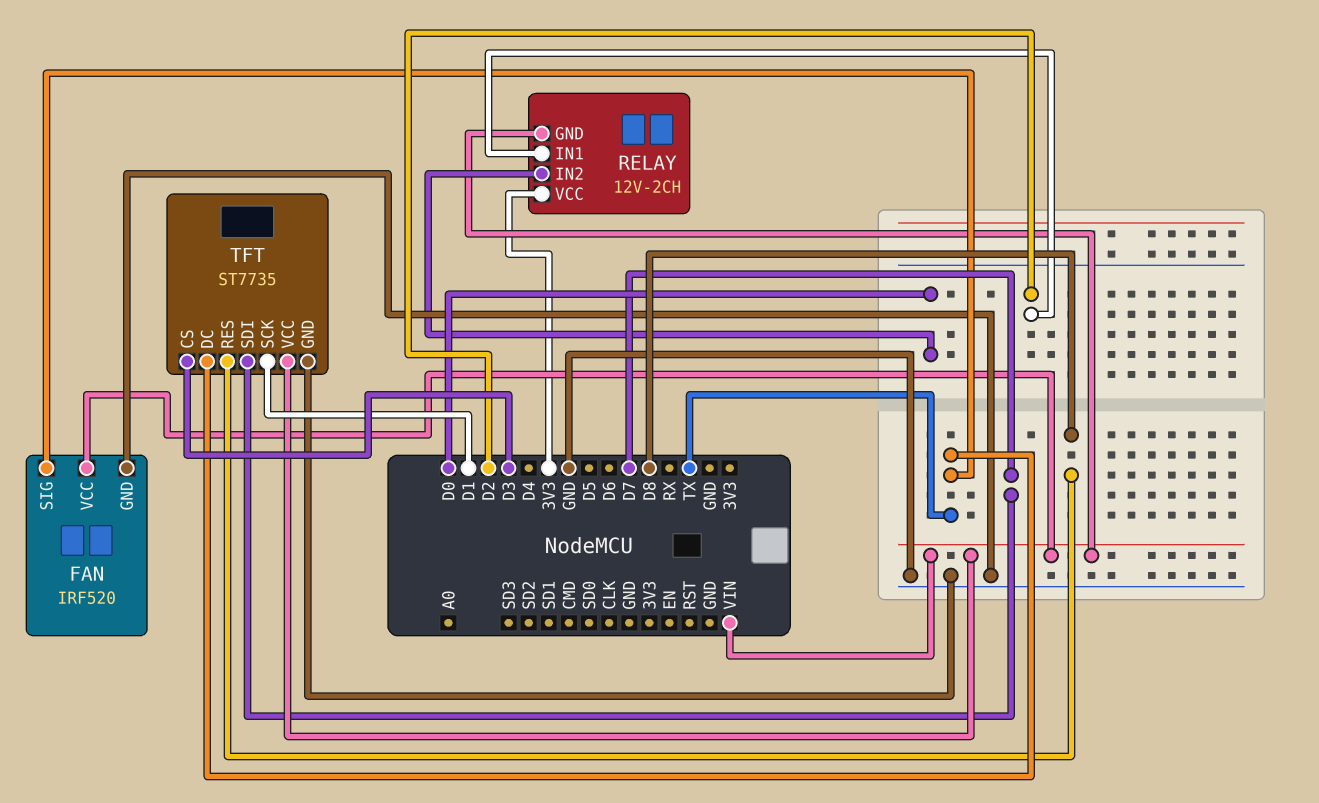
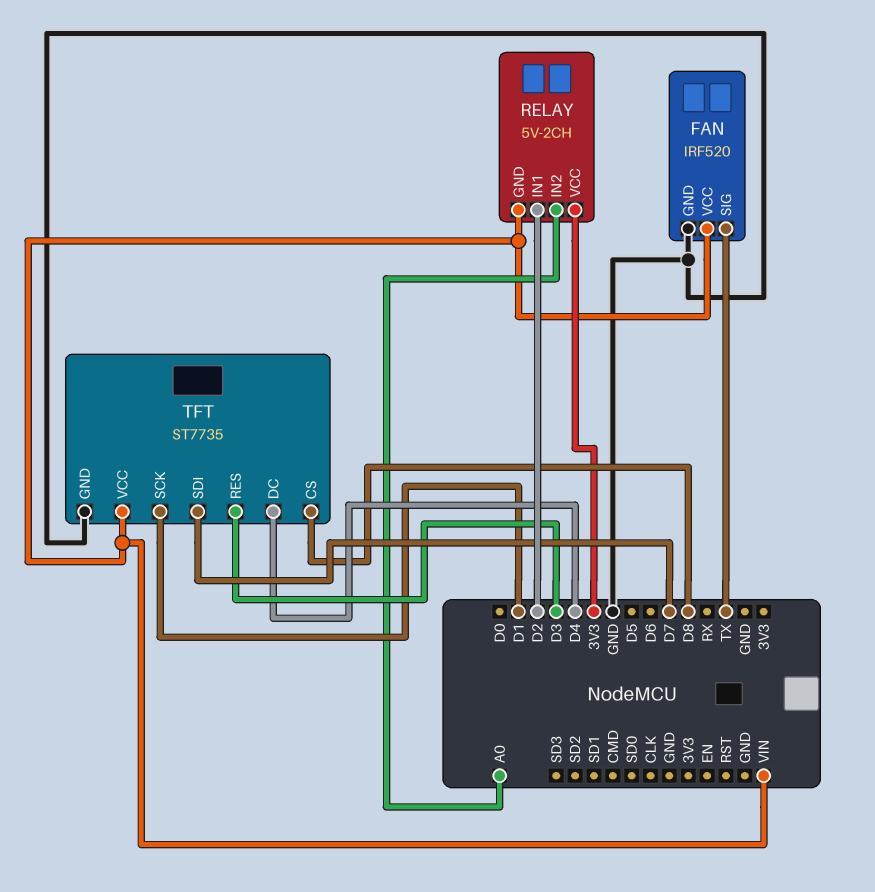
RELAY: 12V-2CH -> 5V-2CH
RELAY pin IN2: D0 -> A0
TFT pin CS: D3 -> D8
TFT pin DC: TX -> D4
TFT pin RES: D8 -> D3

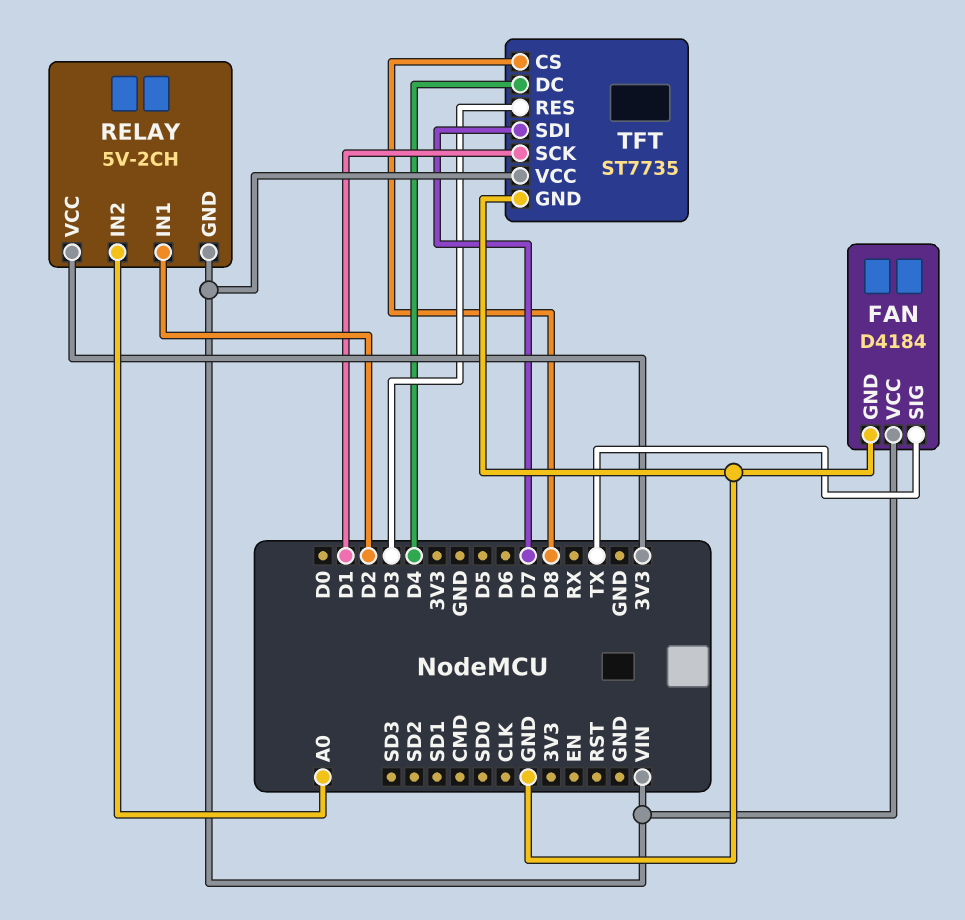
FAN: IRF520 -> D4184

